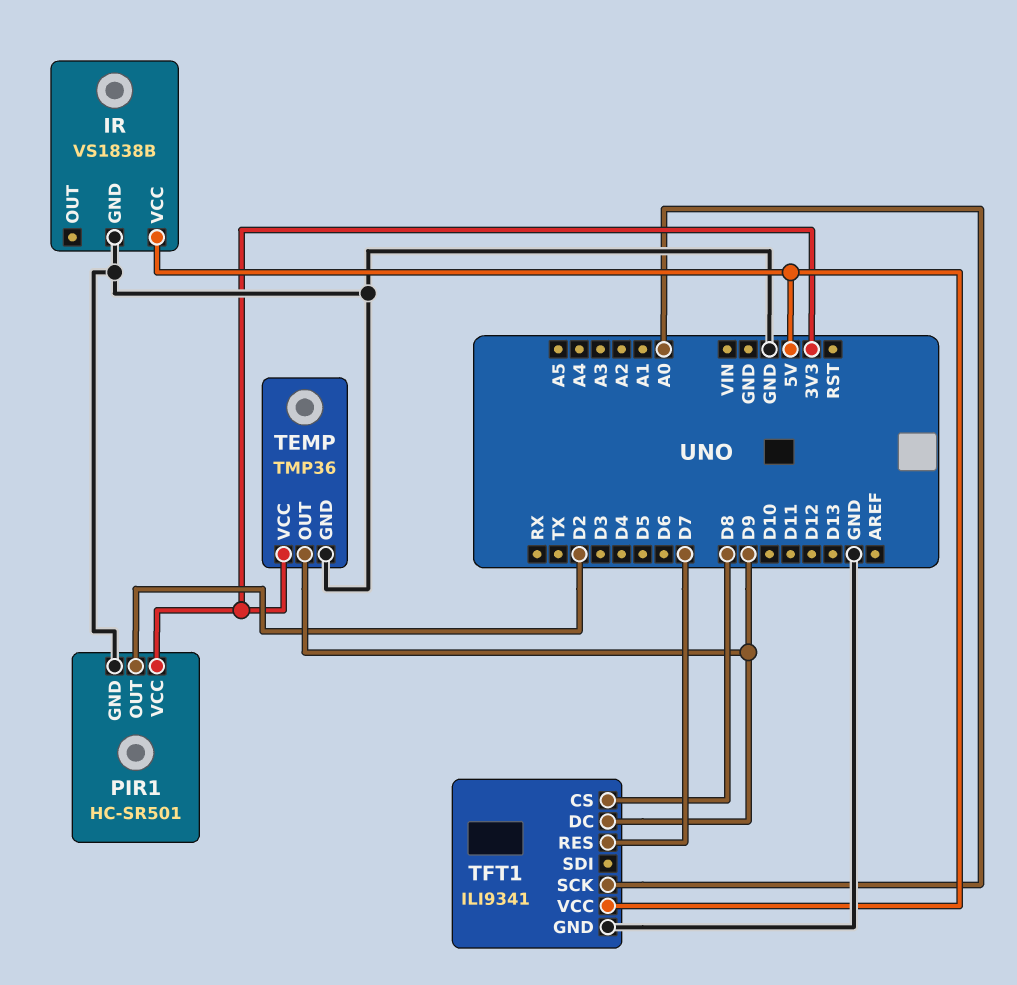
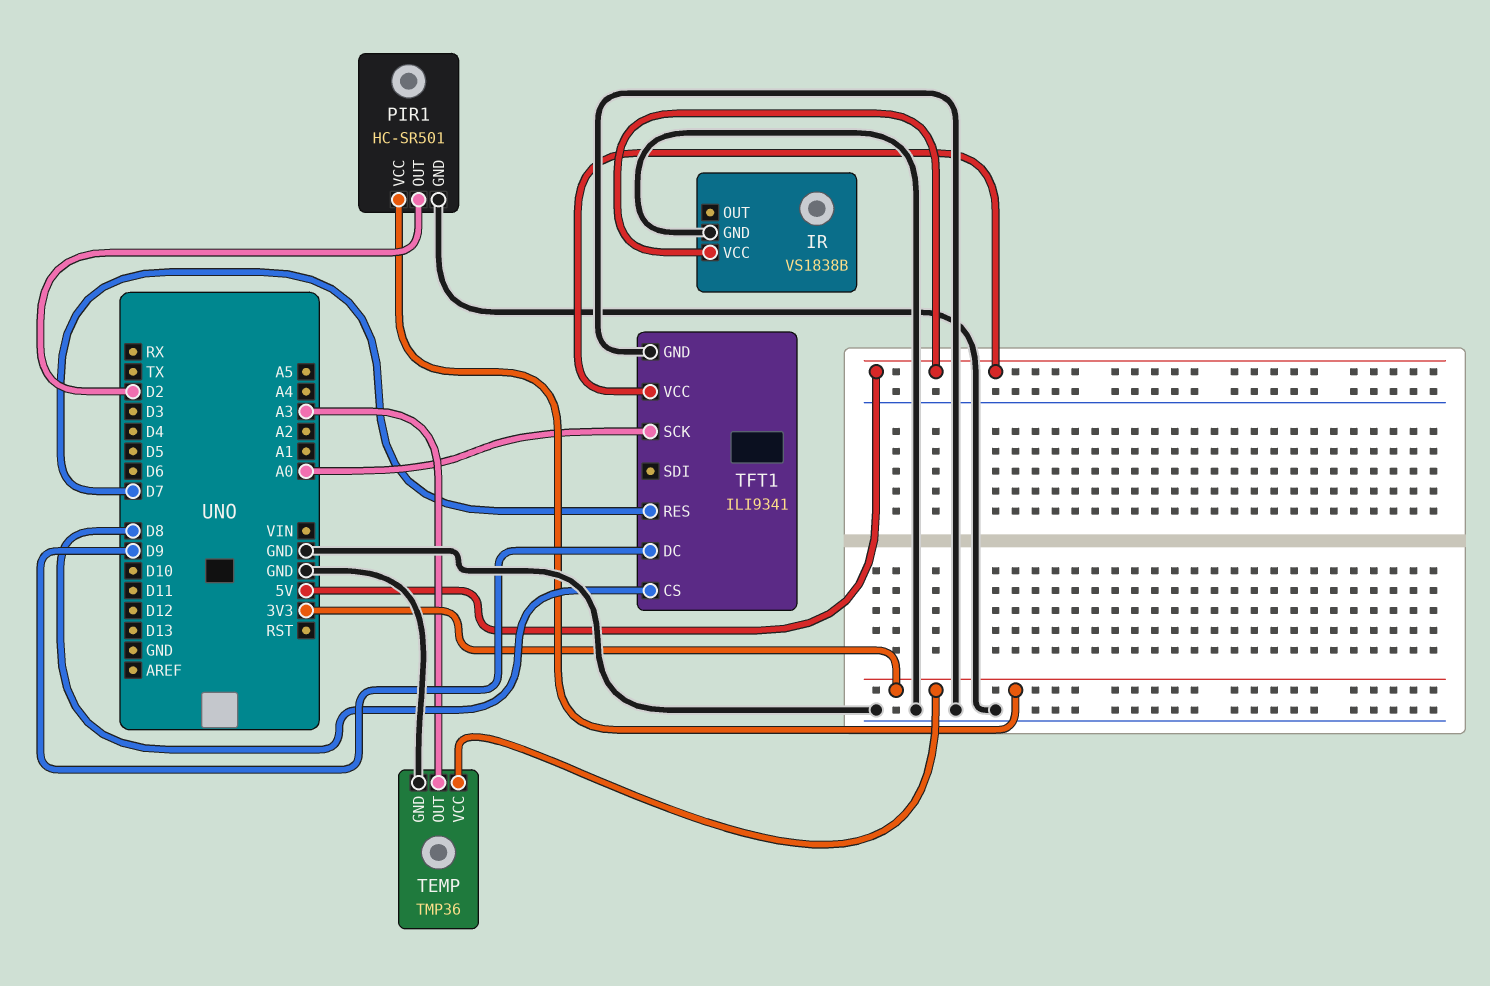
TEMP pin OUT: D9 -> A3

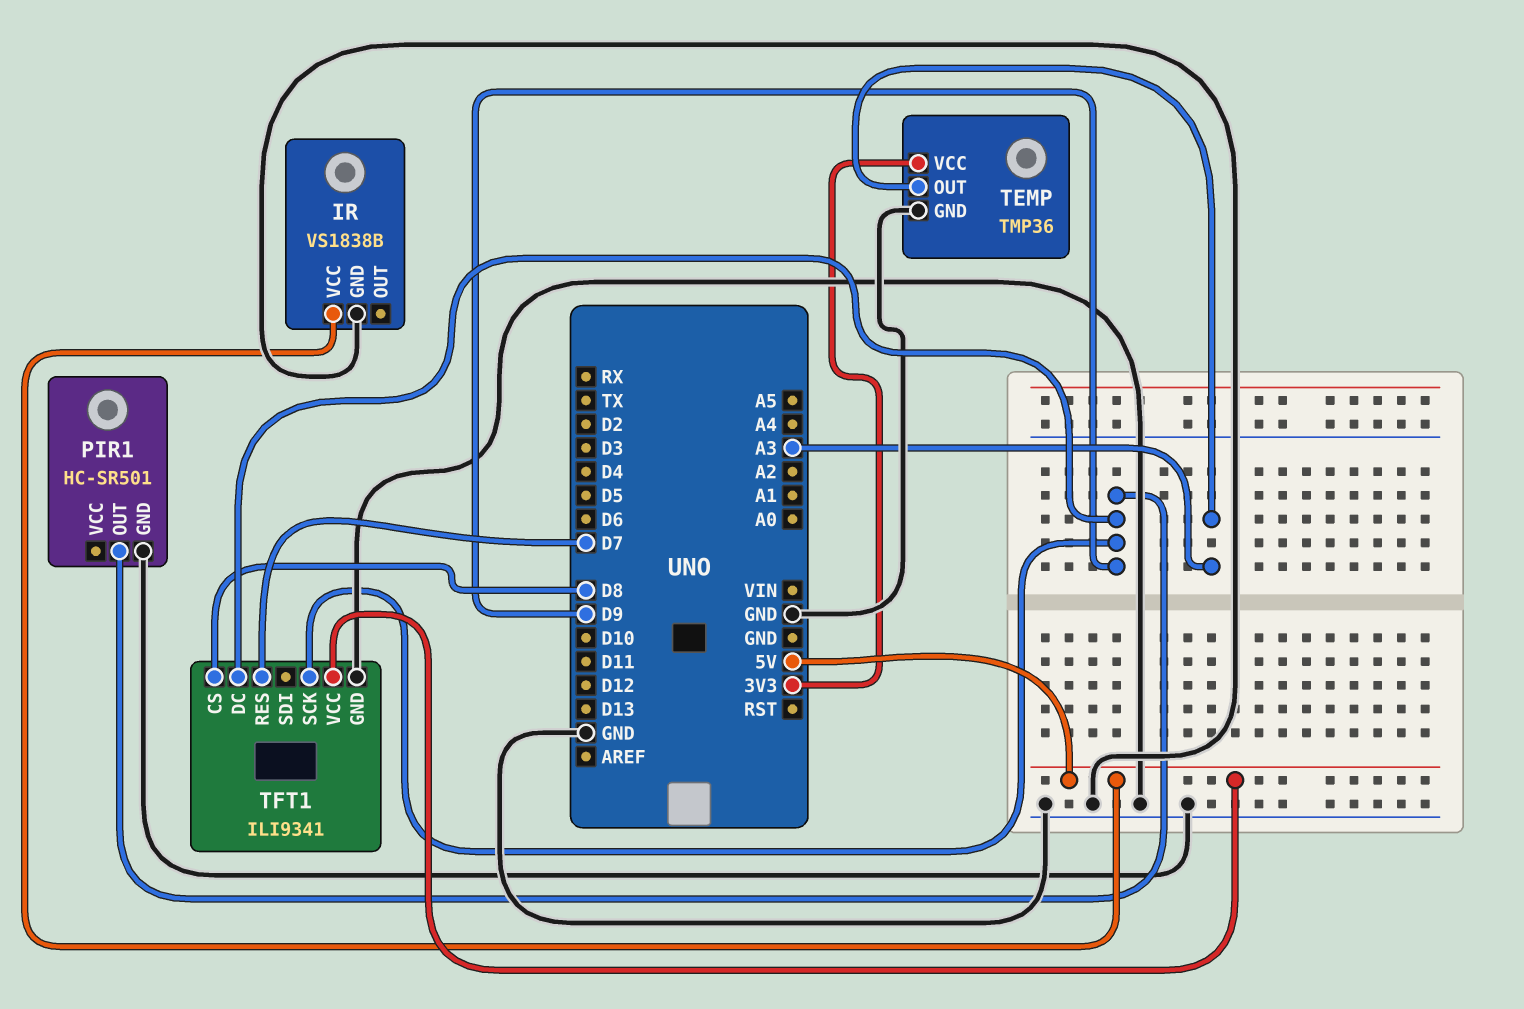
PIR1 pin OUT: D2 -> D9
PIR1 pin VCC: 3V3 -> none
TFT1 pin SCK: A0 -> D9

